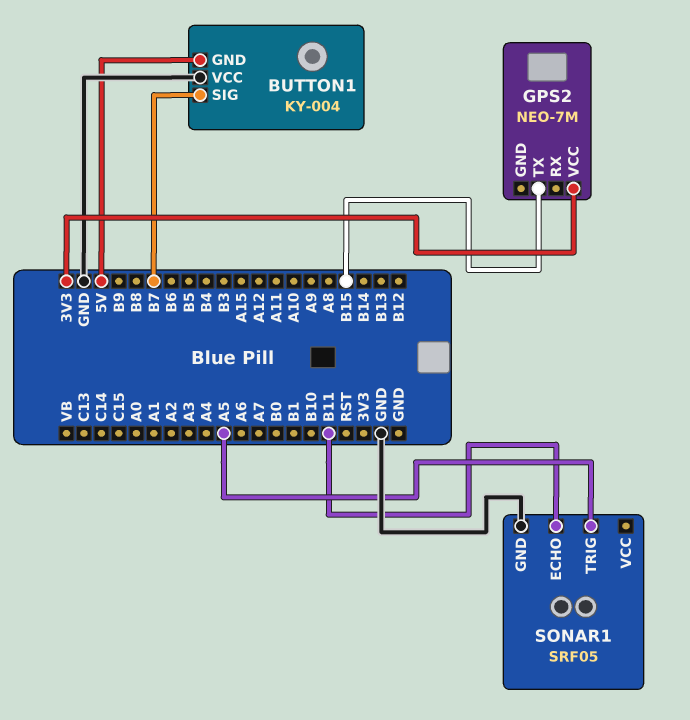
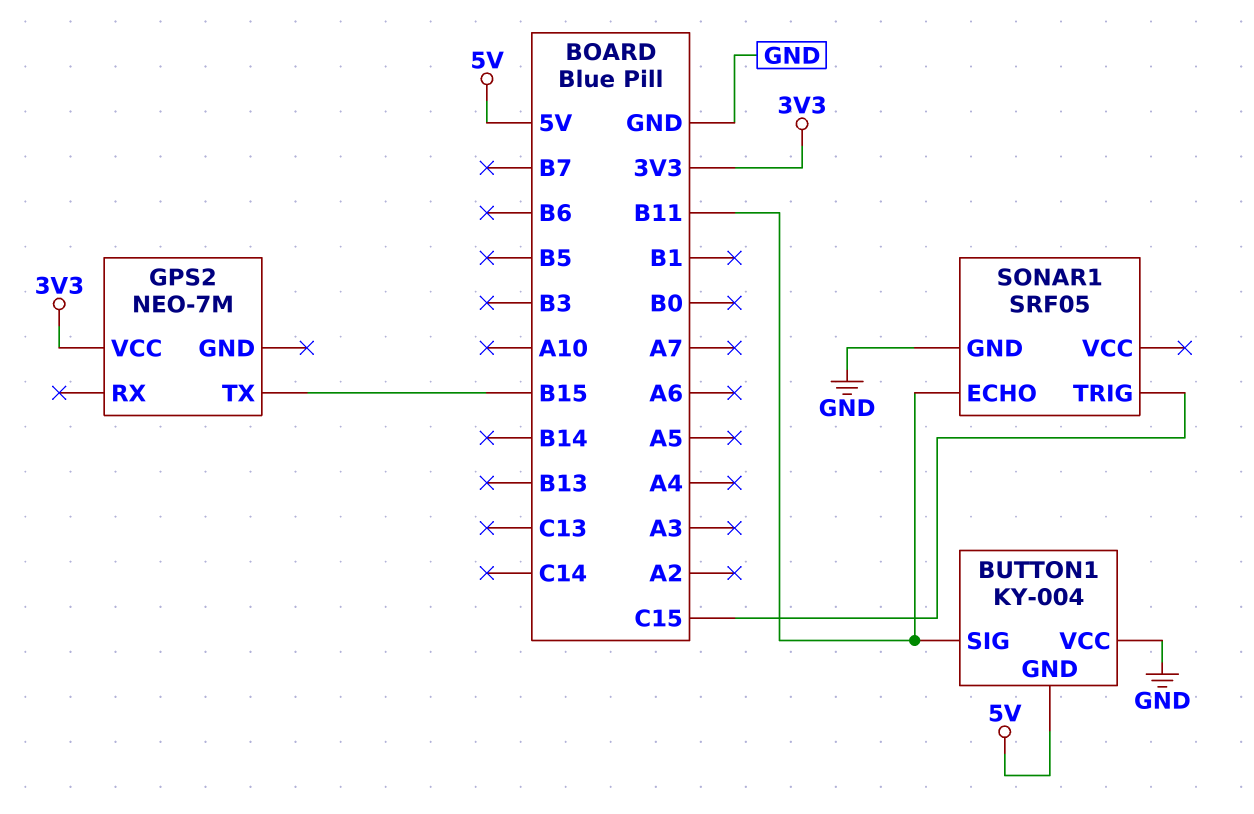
BUTTON1 pin SIG: B7 -> B11
SONAR1 pin TRIG: A5 -> C15

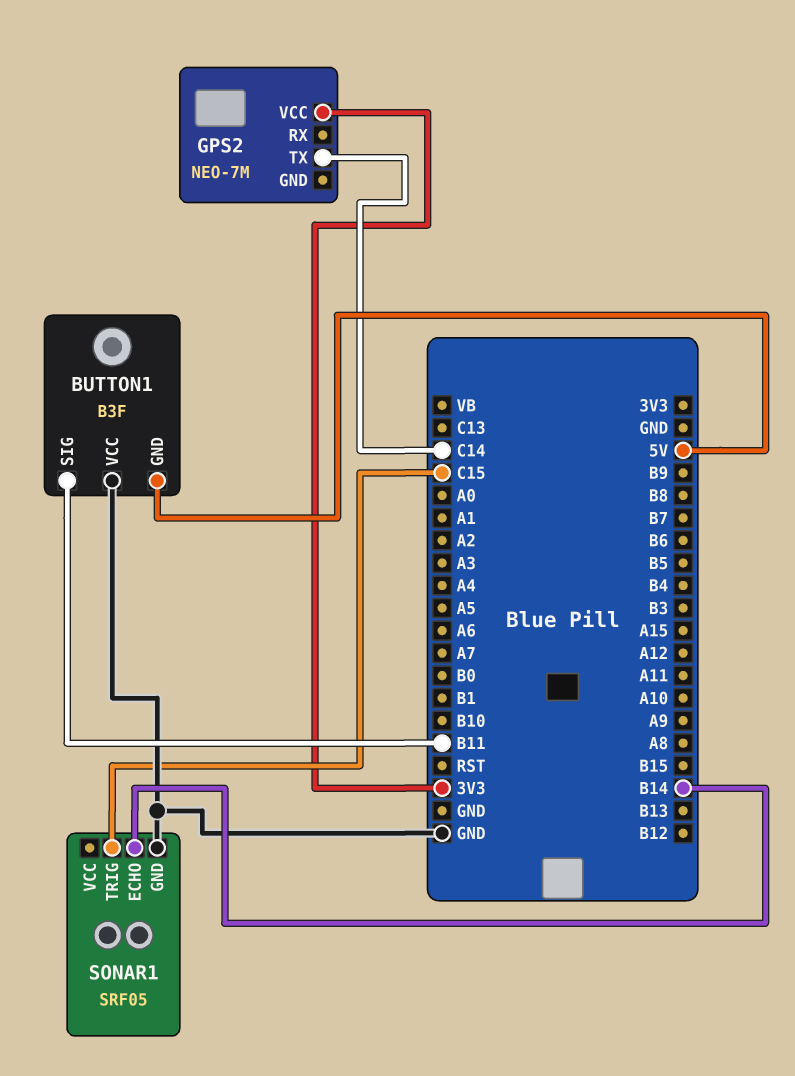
BUTTON1: KY-004 -> B3F
GPS2 pin TX: B15 -> C14
SONAR1 pin ECHO: B11 -> B14

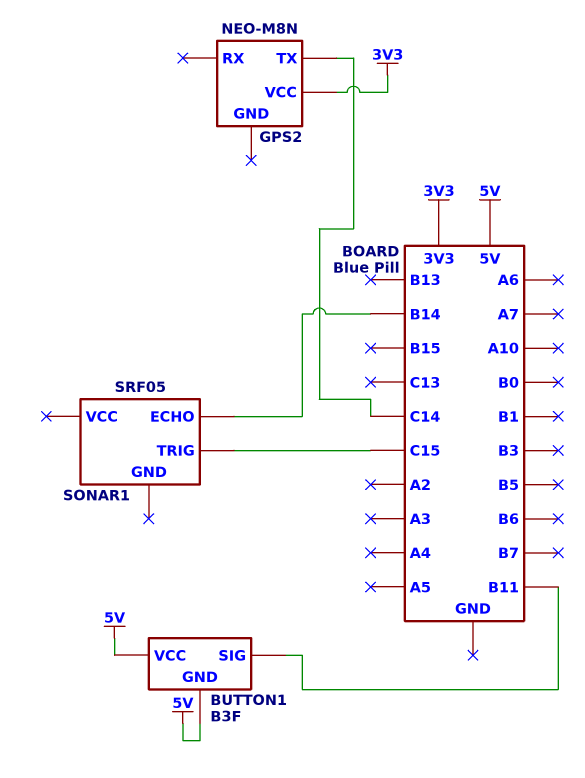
BUTTON1 pin VCC: GND -> 5V
GPS2: NEO-7M -> NEO-M8N
SONAR1 pin GND: GND -> none

